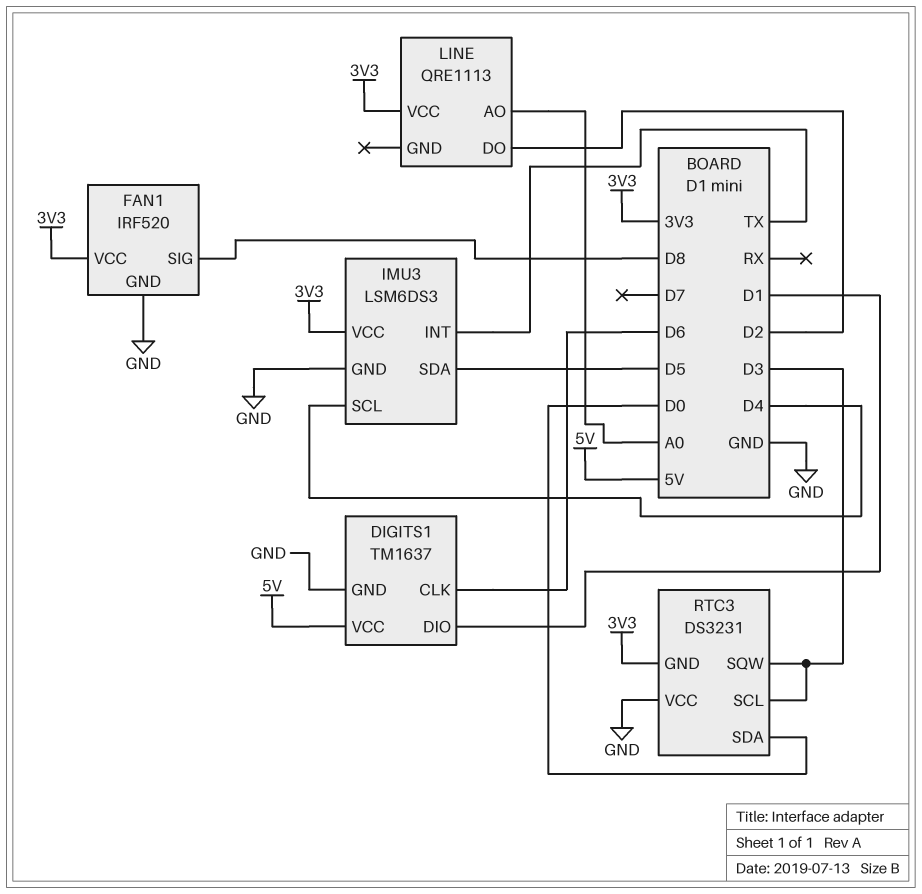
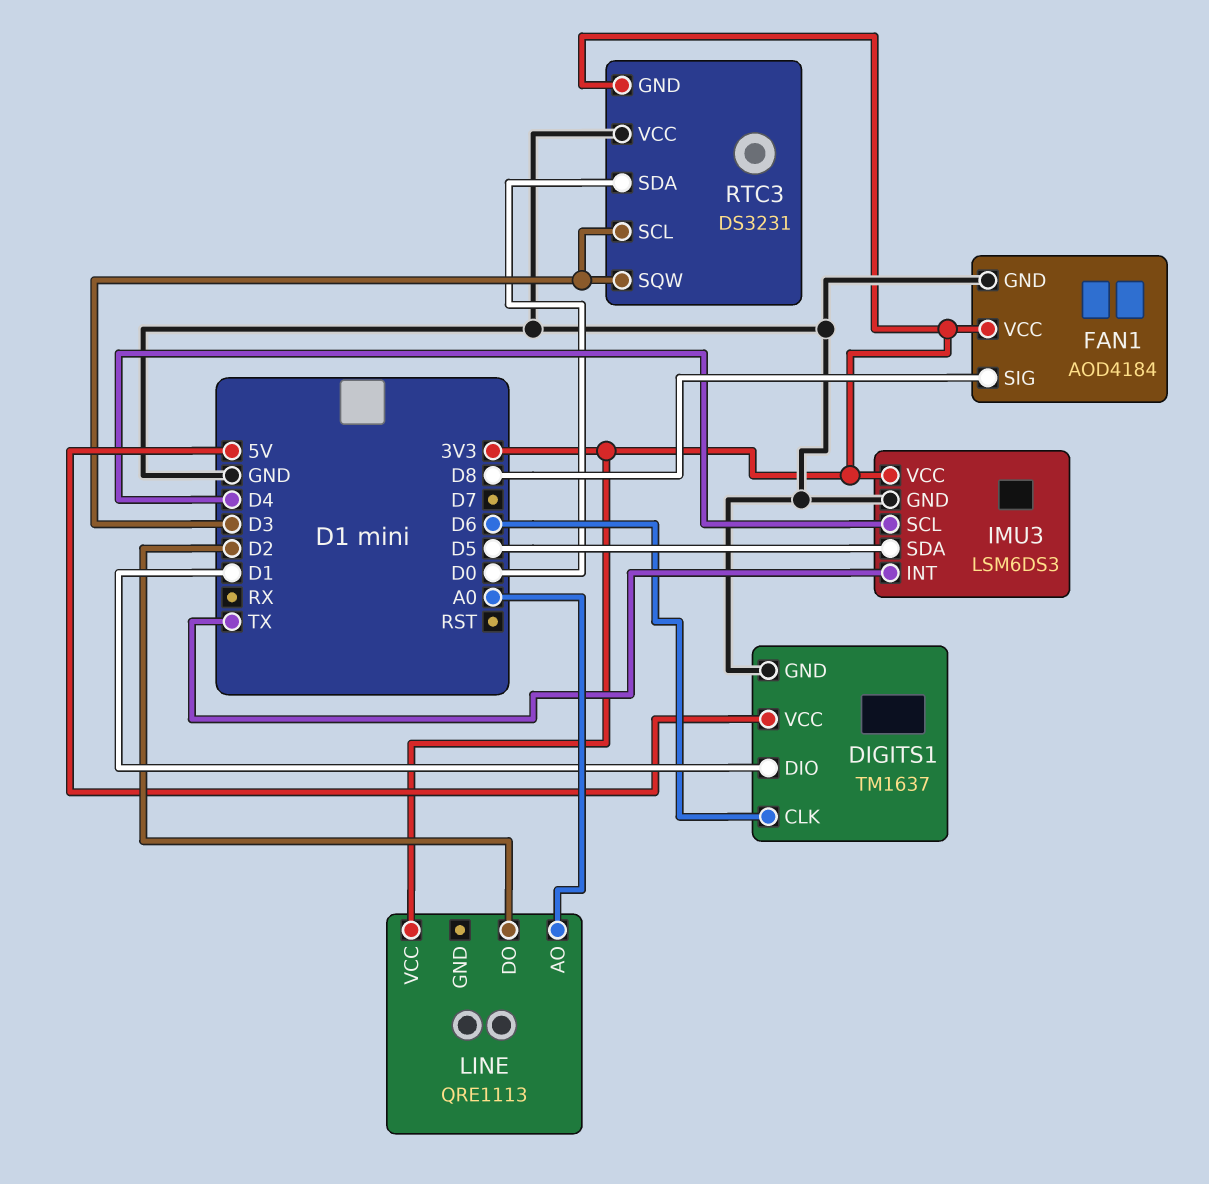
FAN1: IRF520 -> AOD4184

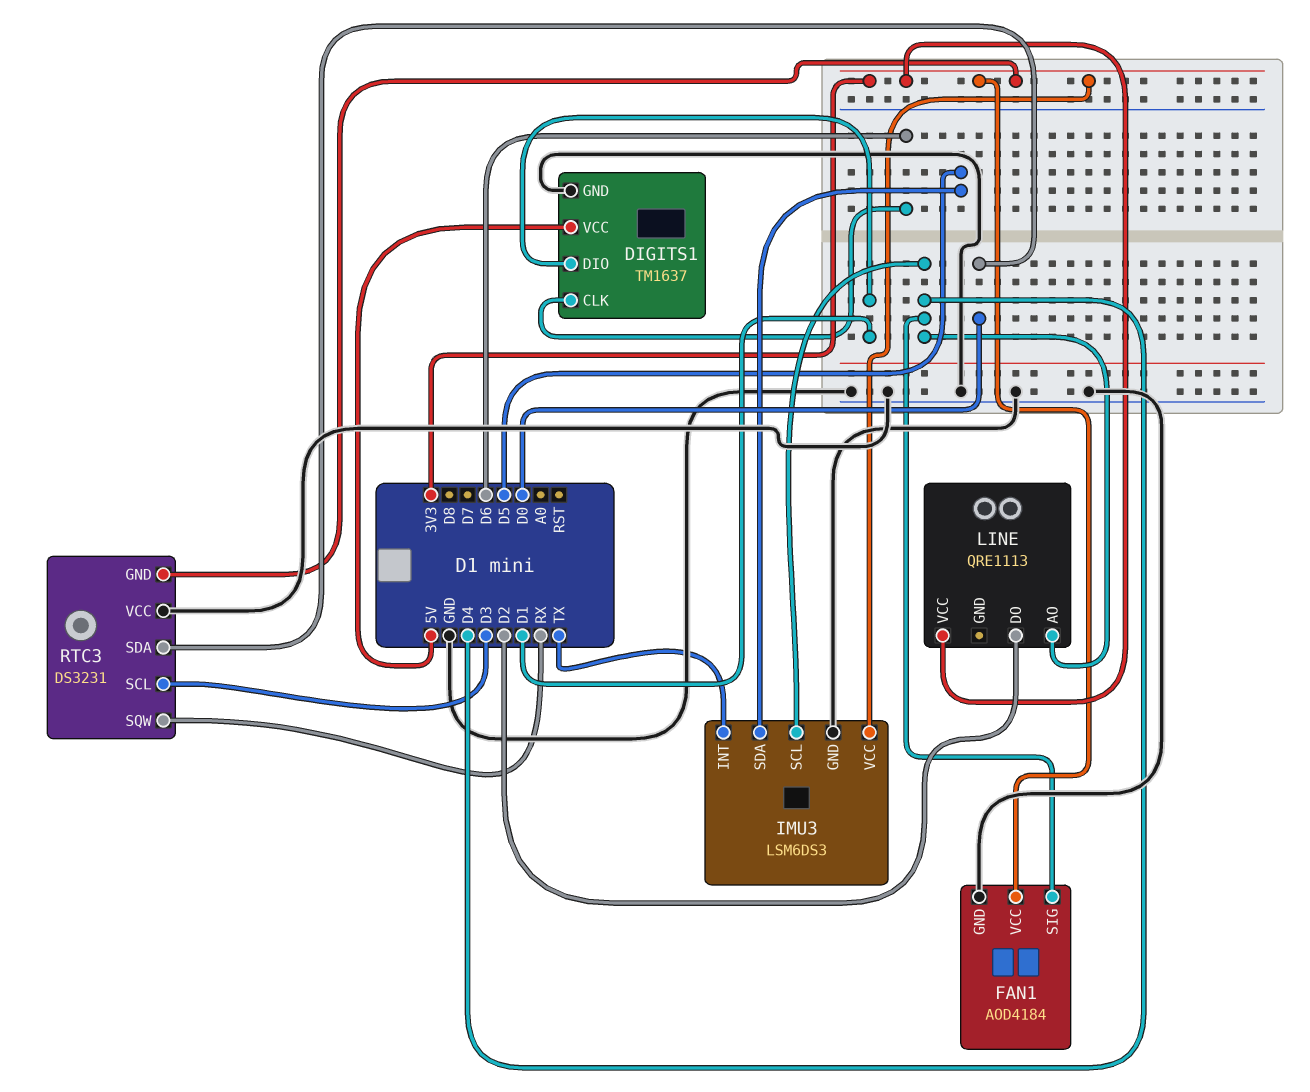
FAN1 pin SIG: D8 -> D4
LINE pin AO: A0 -> D4
RTC3 pin SQW: D3 -> RX

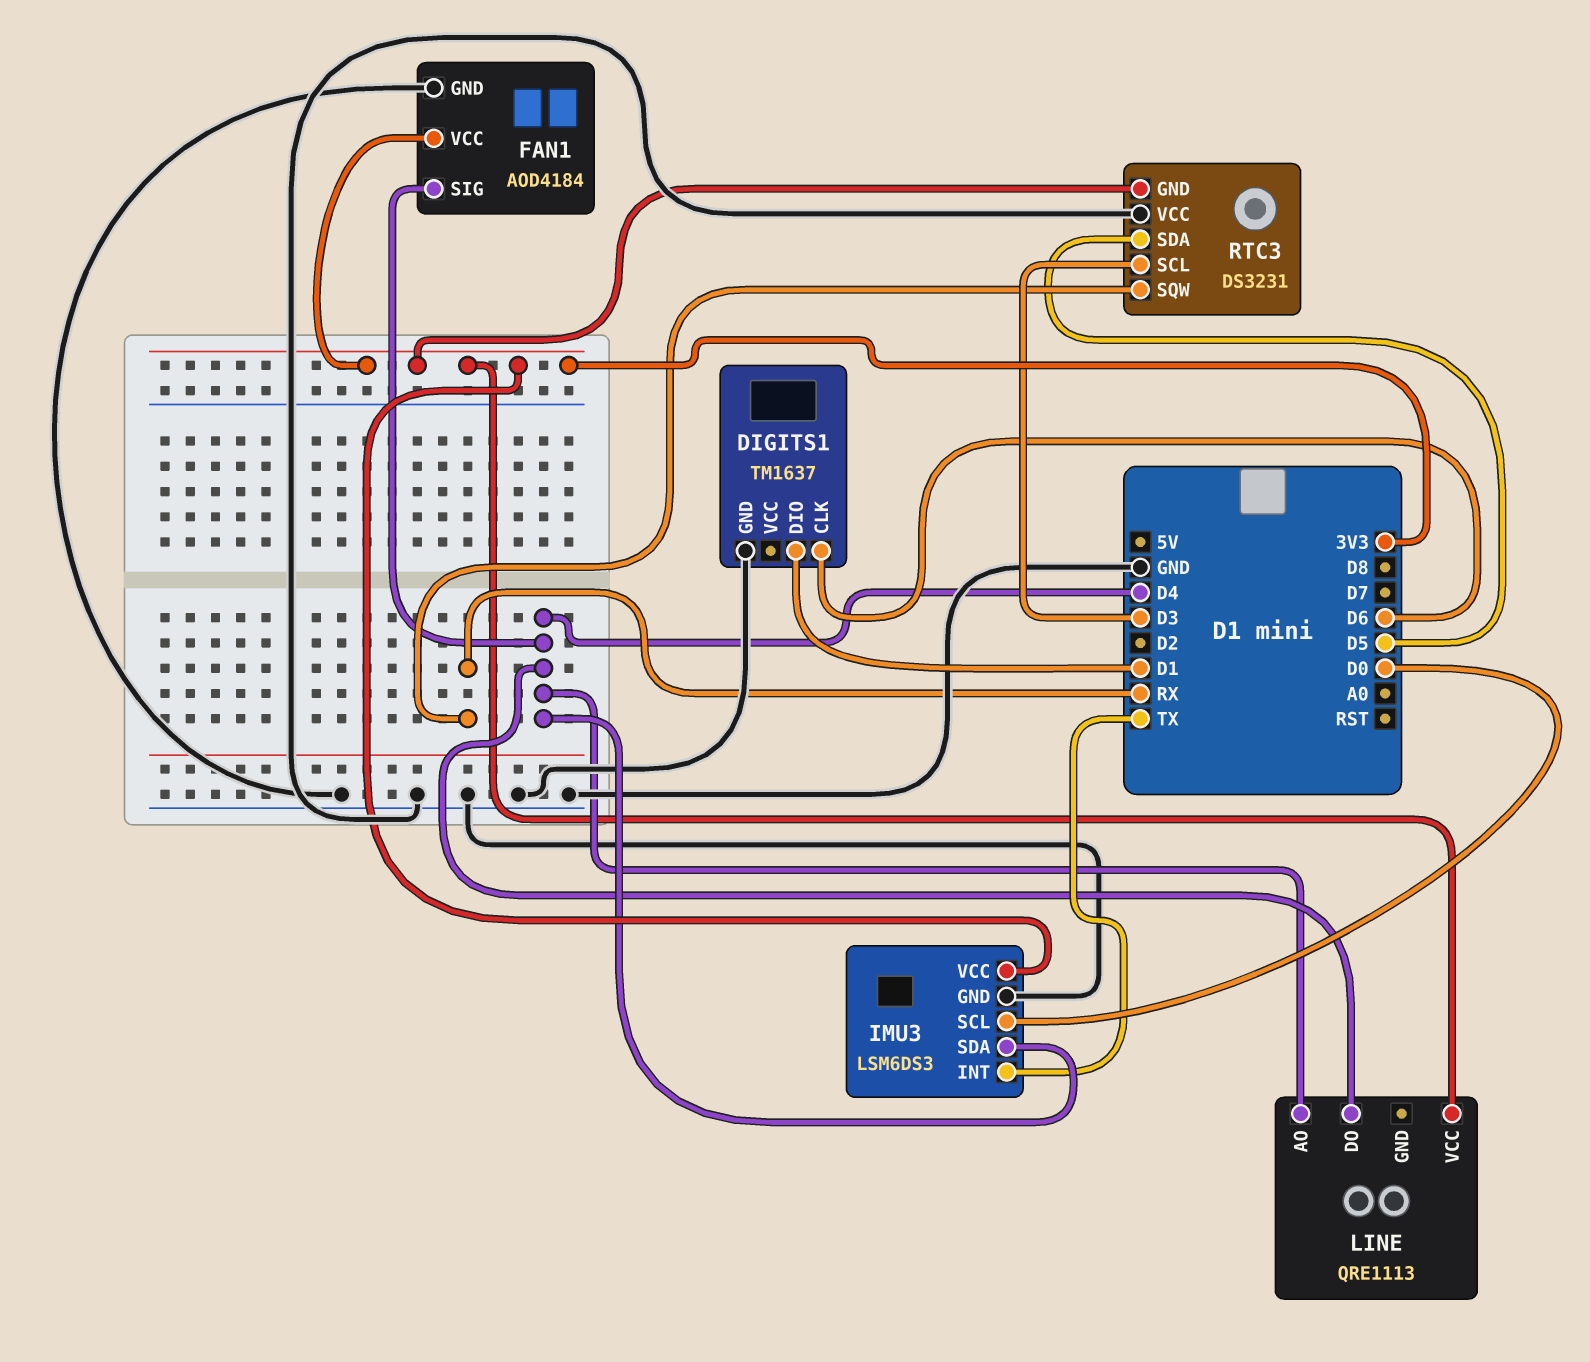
DIGITS1 pin VCC: 5V -> none
IMU3 pin SCL: D4 -> D0
IMU3 pin SDA: D5 -> D4
LINE pin DO: D2 -> D4
RTC3 pin SDA: D0 -> D5

